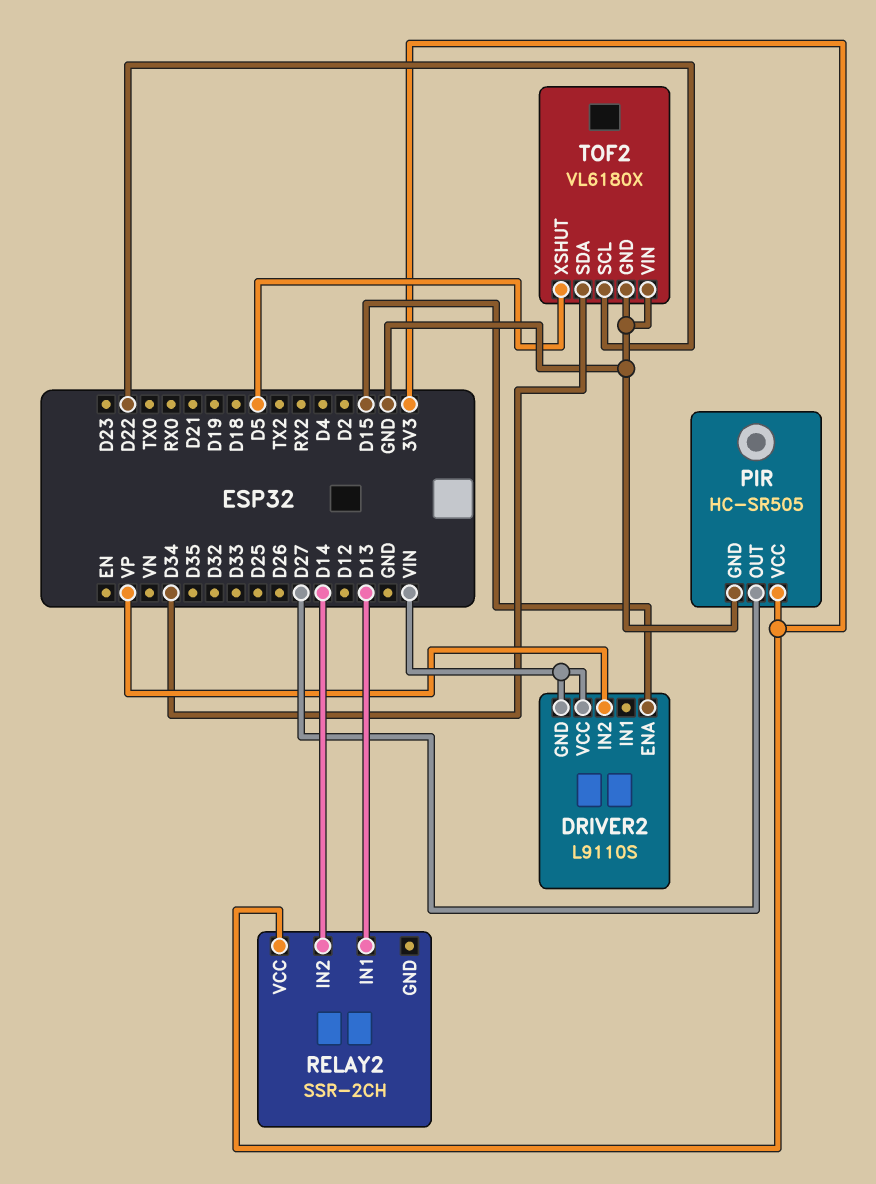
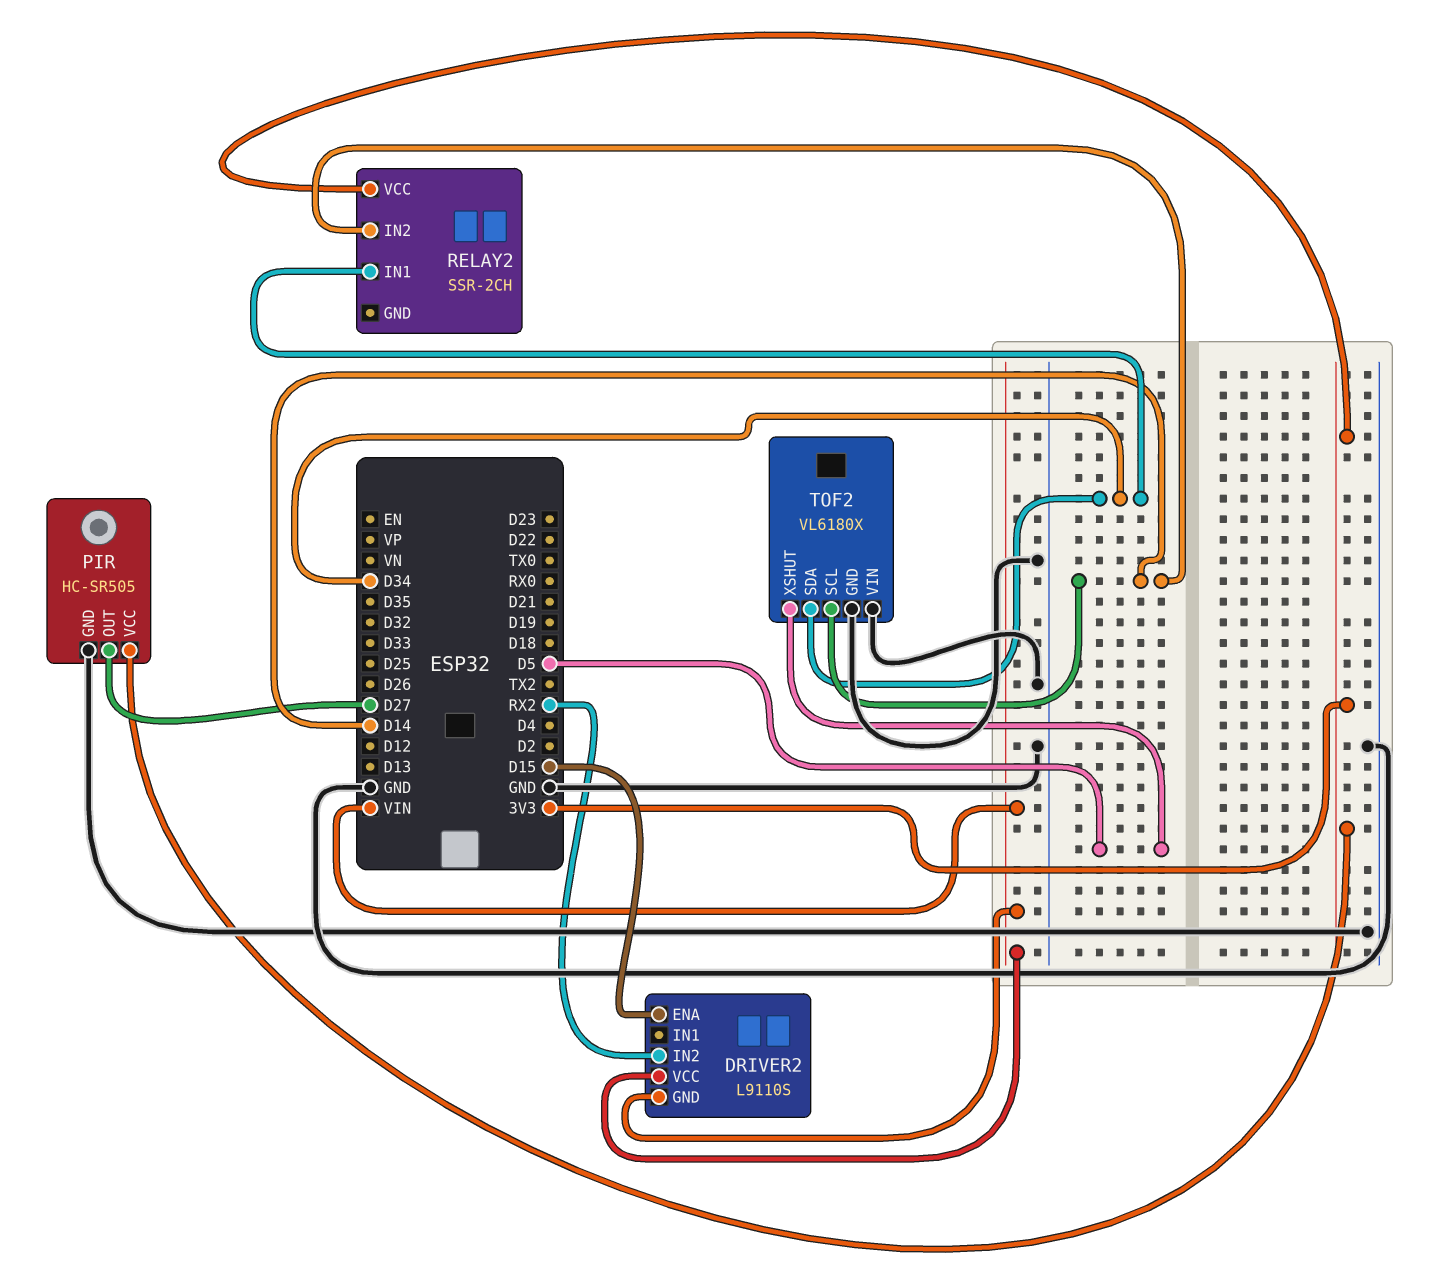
DRIVER2 pin IN2: VP -> RX2
RELAY2 pin IN1: D13 -> D34
TOF2 pin SCL: D22 -> D14

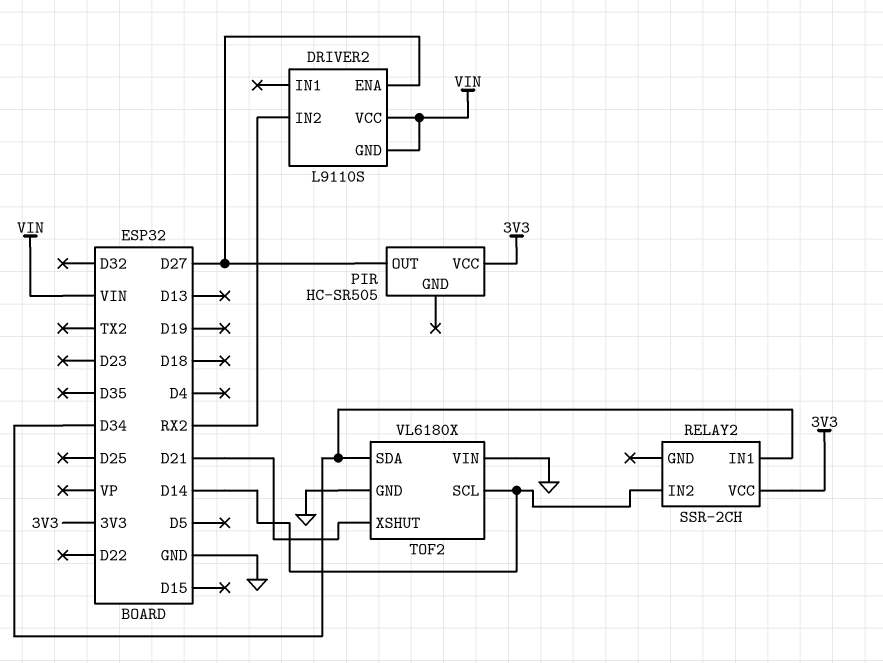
DRIVER2 pin ENA: D15 -> D27
PIR pin GND: GND -> none
TOF2 pin XSHUT: D5 -> D21

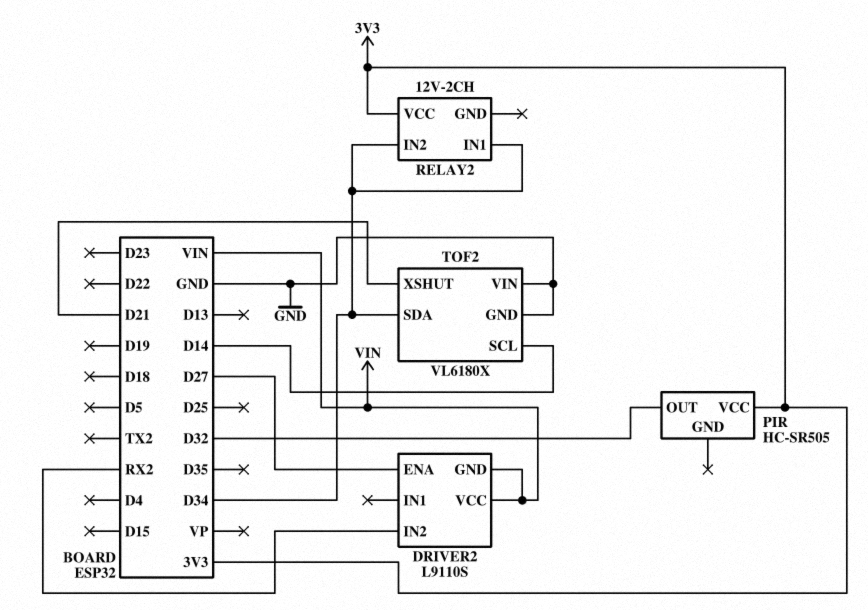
PIR pin OUT: D27 -> D32
RELAY2: SSR-2CH -> 12V-2CH
RELAY2 pin IN2: D14 -> D34

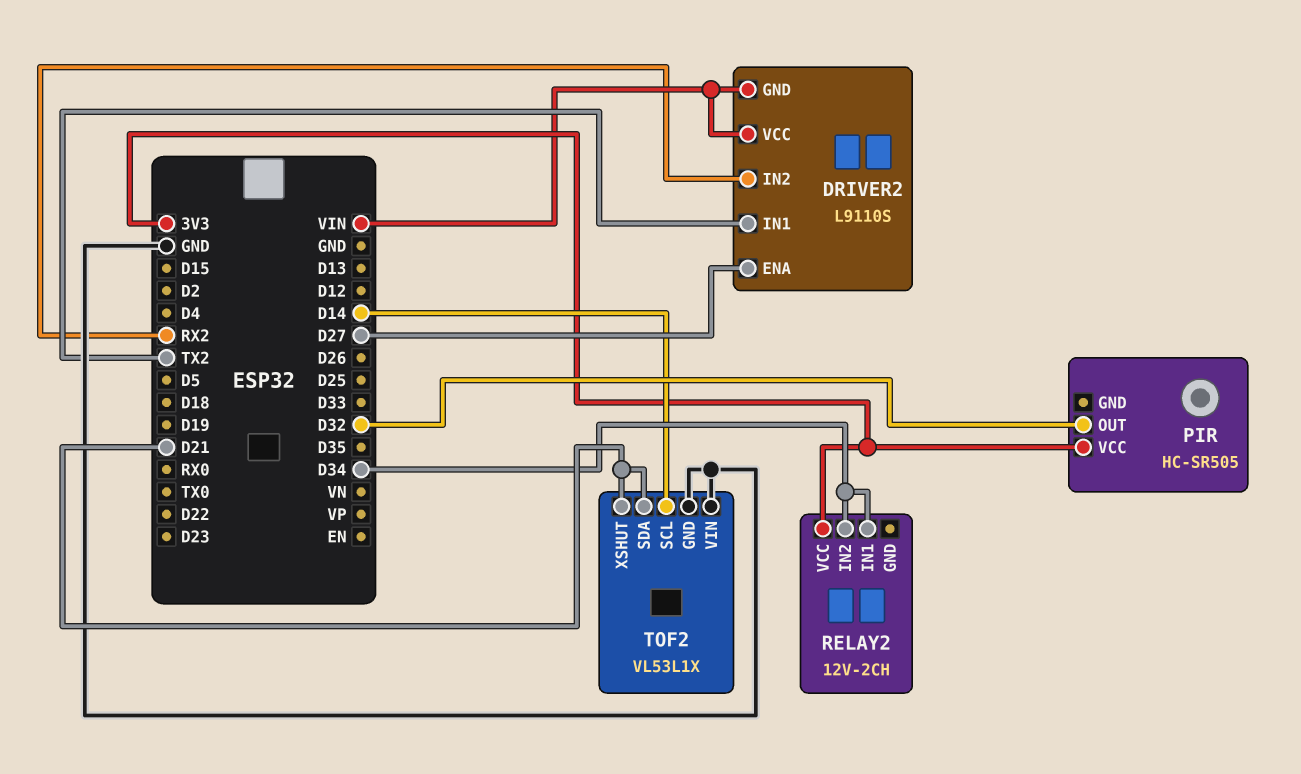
DRIVER2 pin IN1: none -> TX2
TOF2: VL6180X -> VL53L1X
TOF2 pin SDA: D34 -> D21

